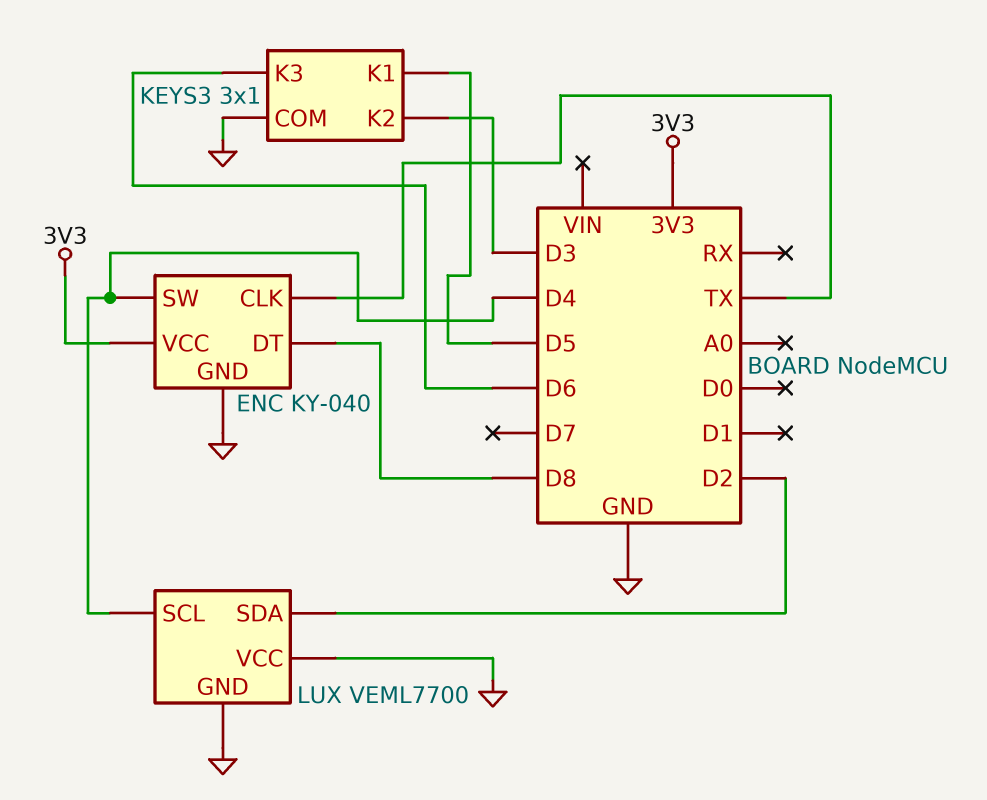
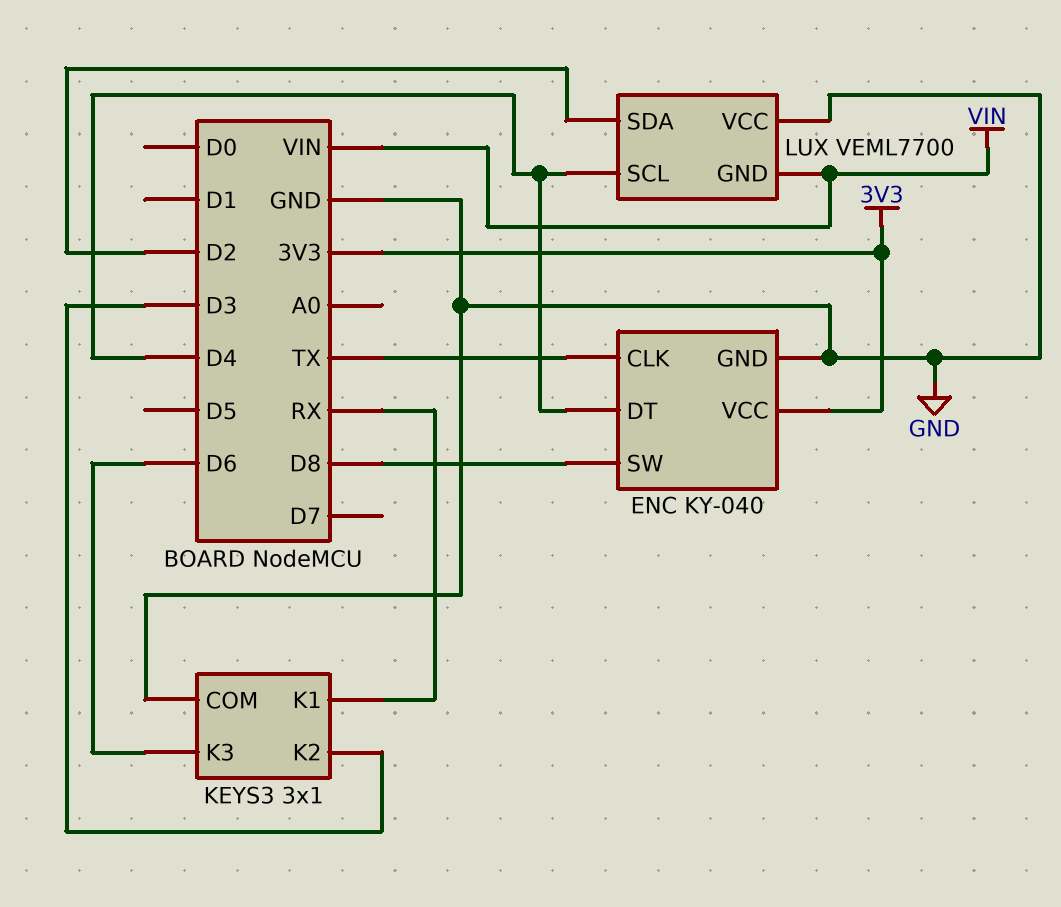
ENC pin DT: D8 -> D4
ENC pin SW: D4 -> D8
KEYS3 pin K1: D5 -> RX
LUX pin GND: GND -> VIN

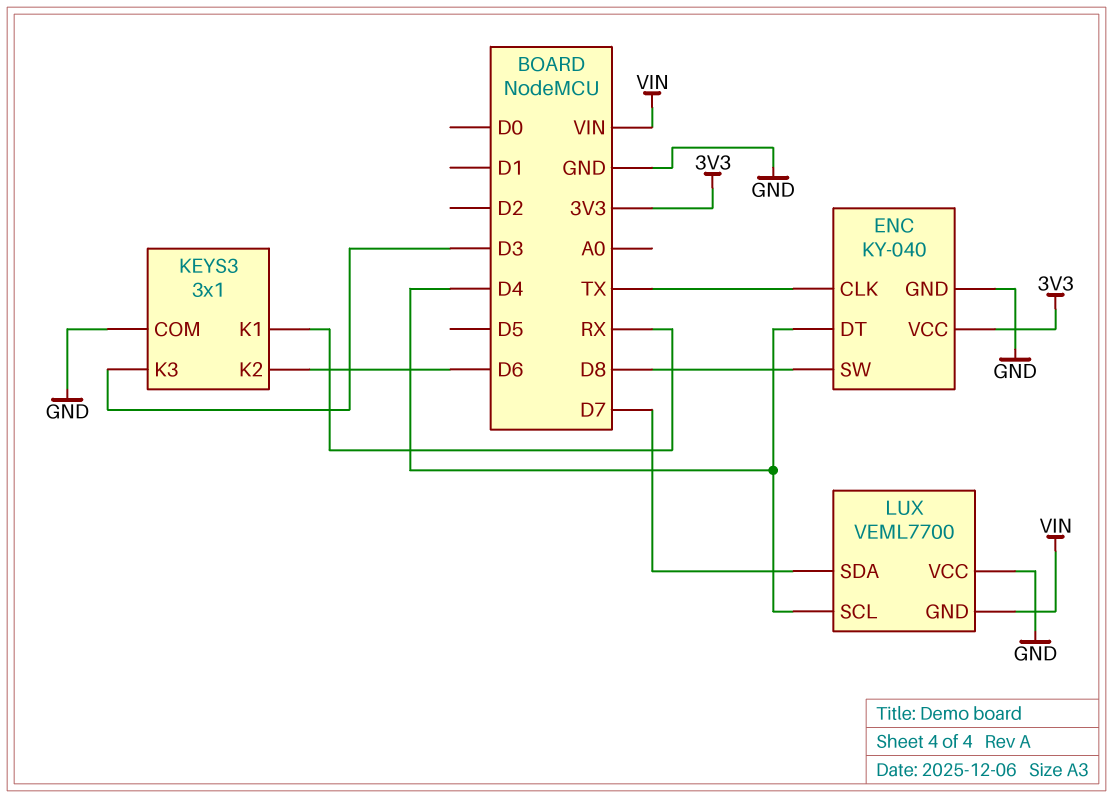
KEYS3 pin K2: D3 -> D6
KEYS3 pin K3: D6 -> D3
LUX pin SDA: D2 -> D7

